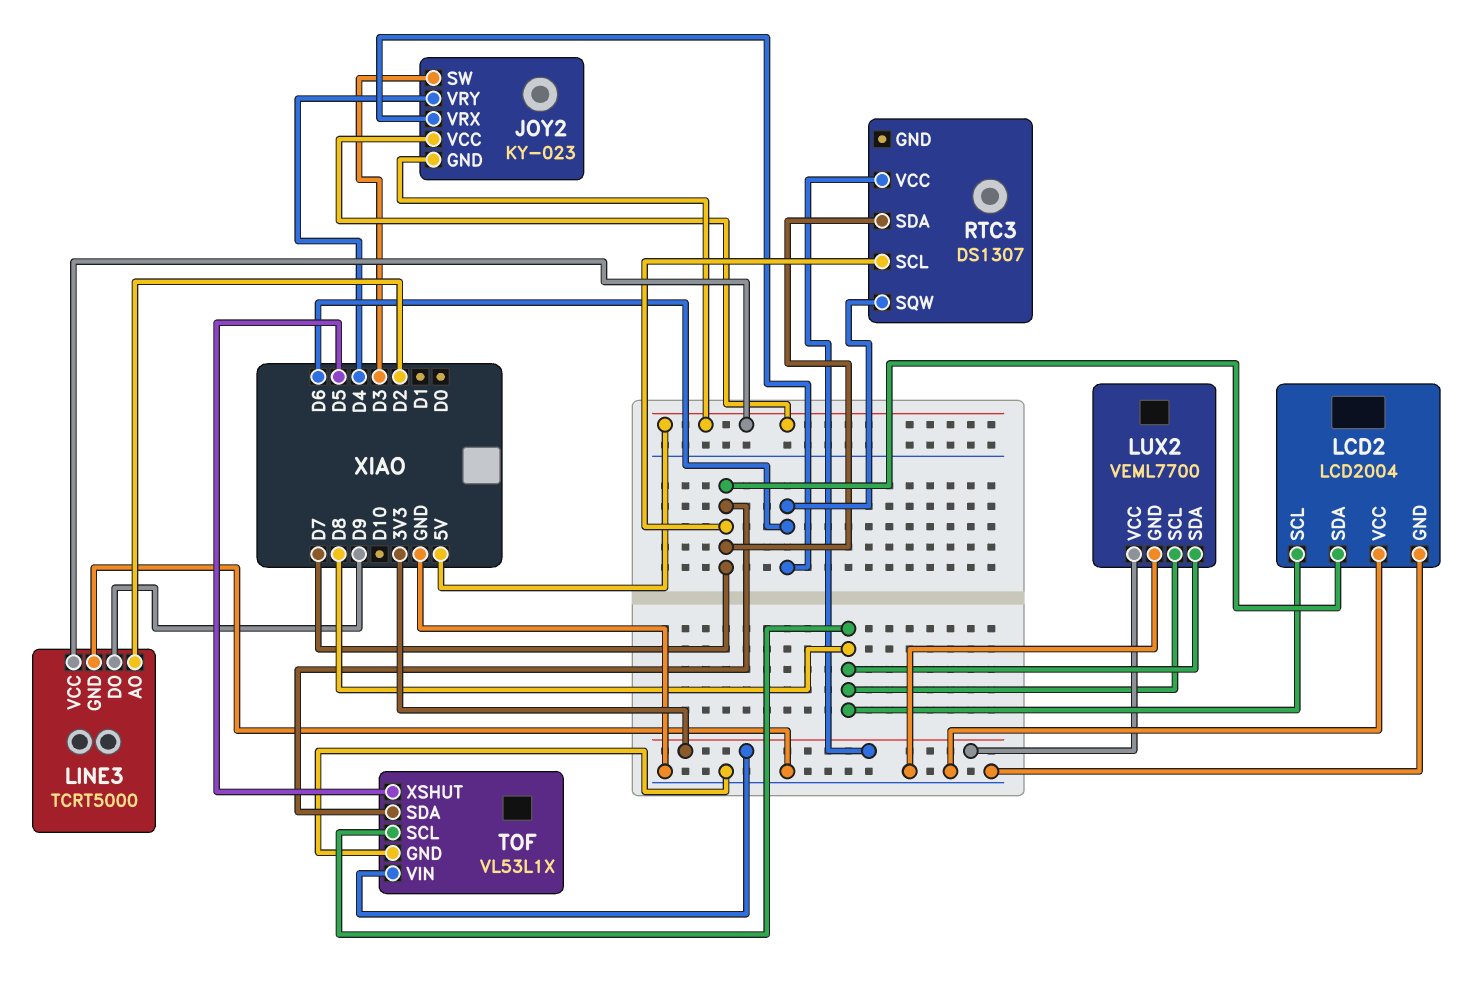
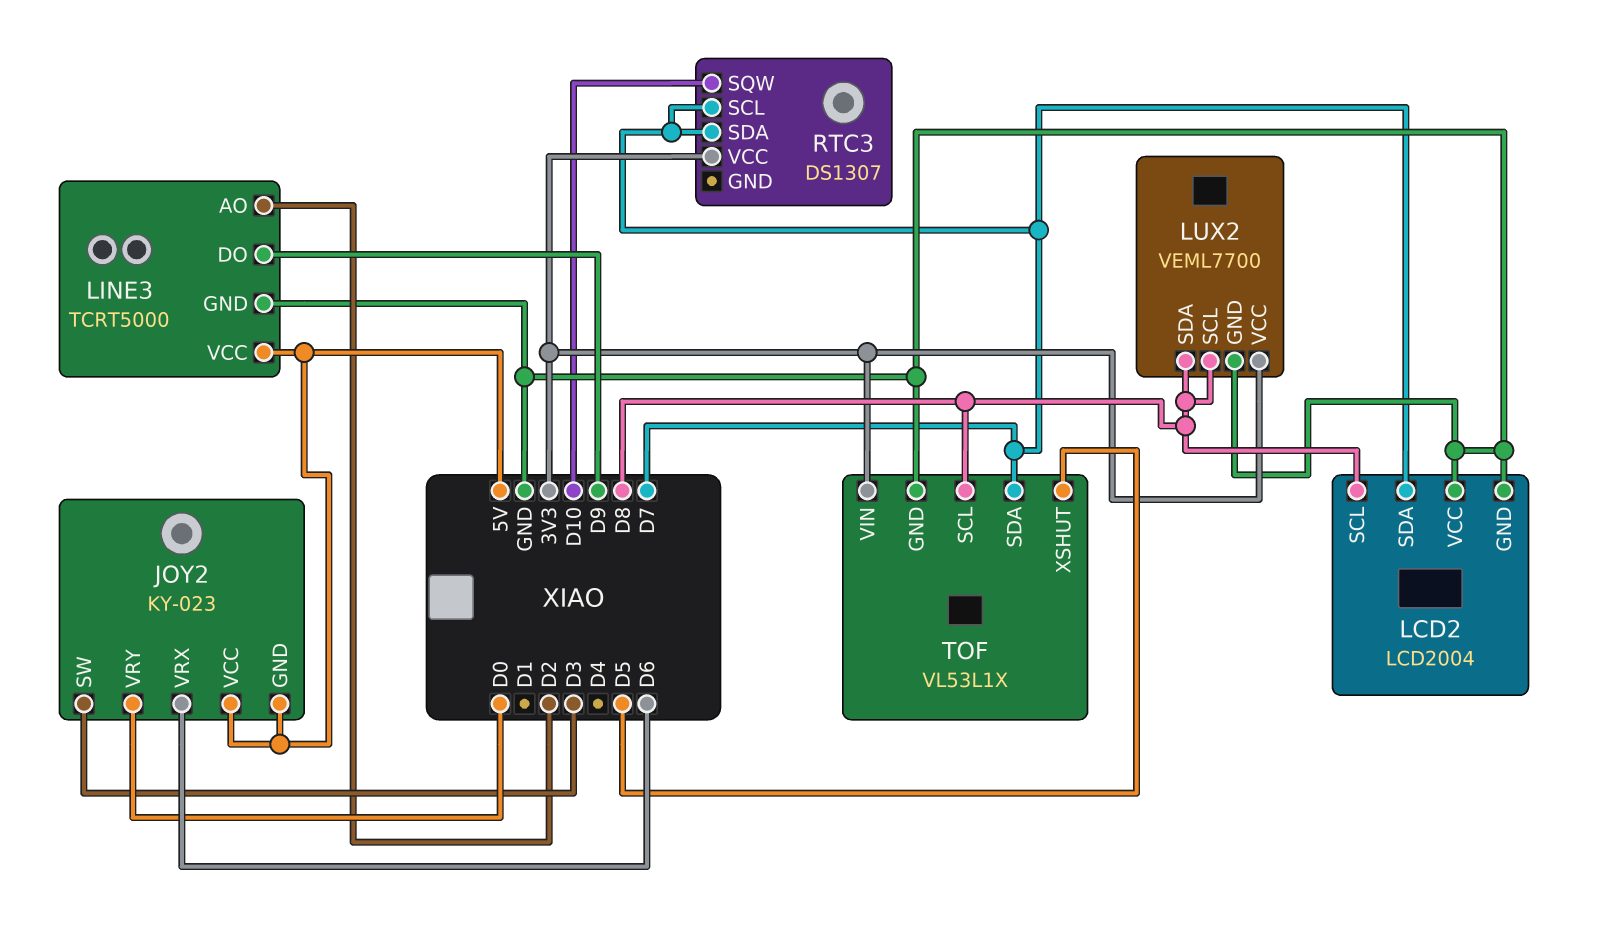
JOY2 pin VRY: D4 -> D0
RTC3 pin SQW: D6 -> D10

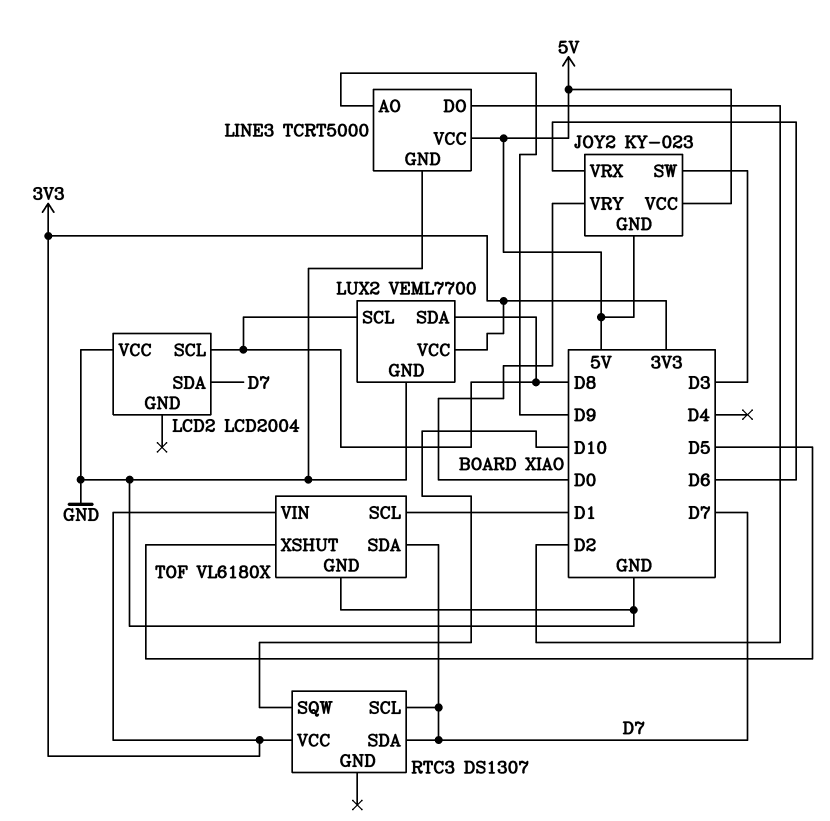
LCD2 pin GND: GND -> none
LINE3 pin AO: D2 -> D9
LINE3 pin DO: D9 -> D2
TOF: VL53L1X -> VL6180X
TOF pin SCL: D8 -> D1

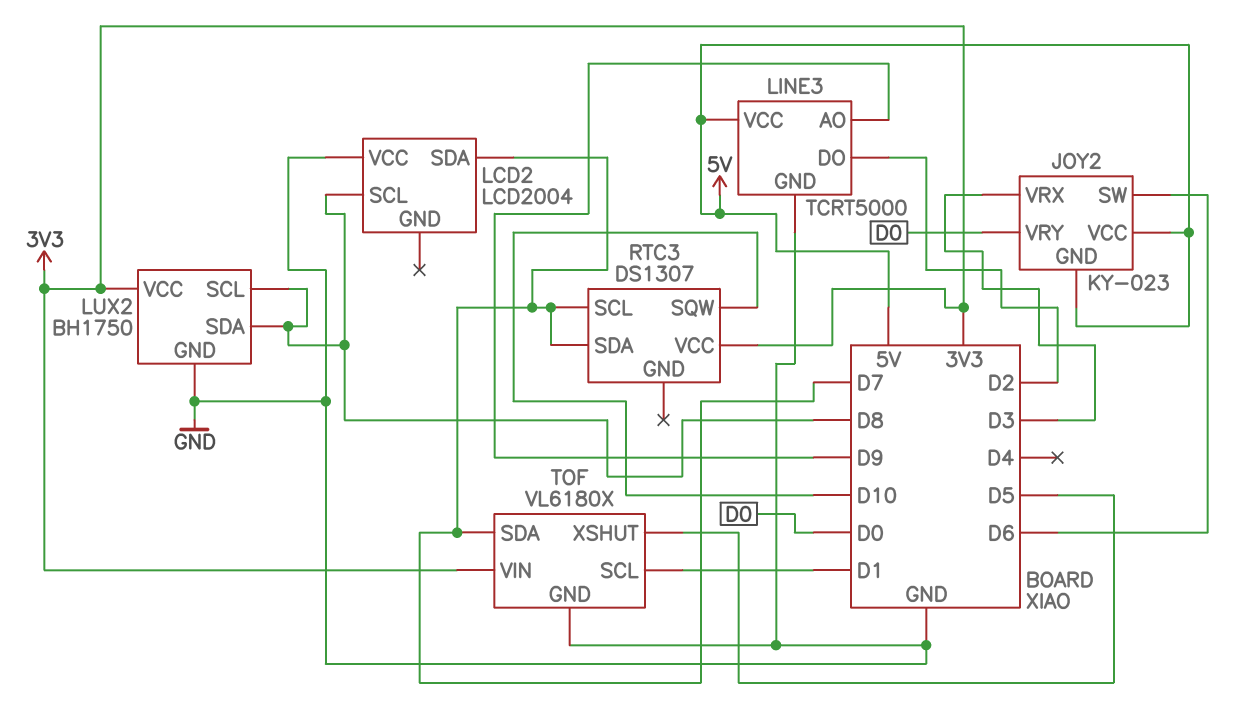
JOY2 pin SW: D3 -> D6
JOY2 pin VRX: D6 -> D3
LUX2: VEML7700 -> BH1750

